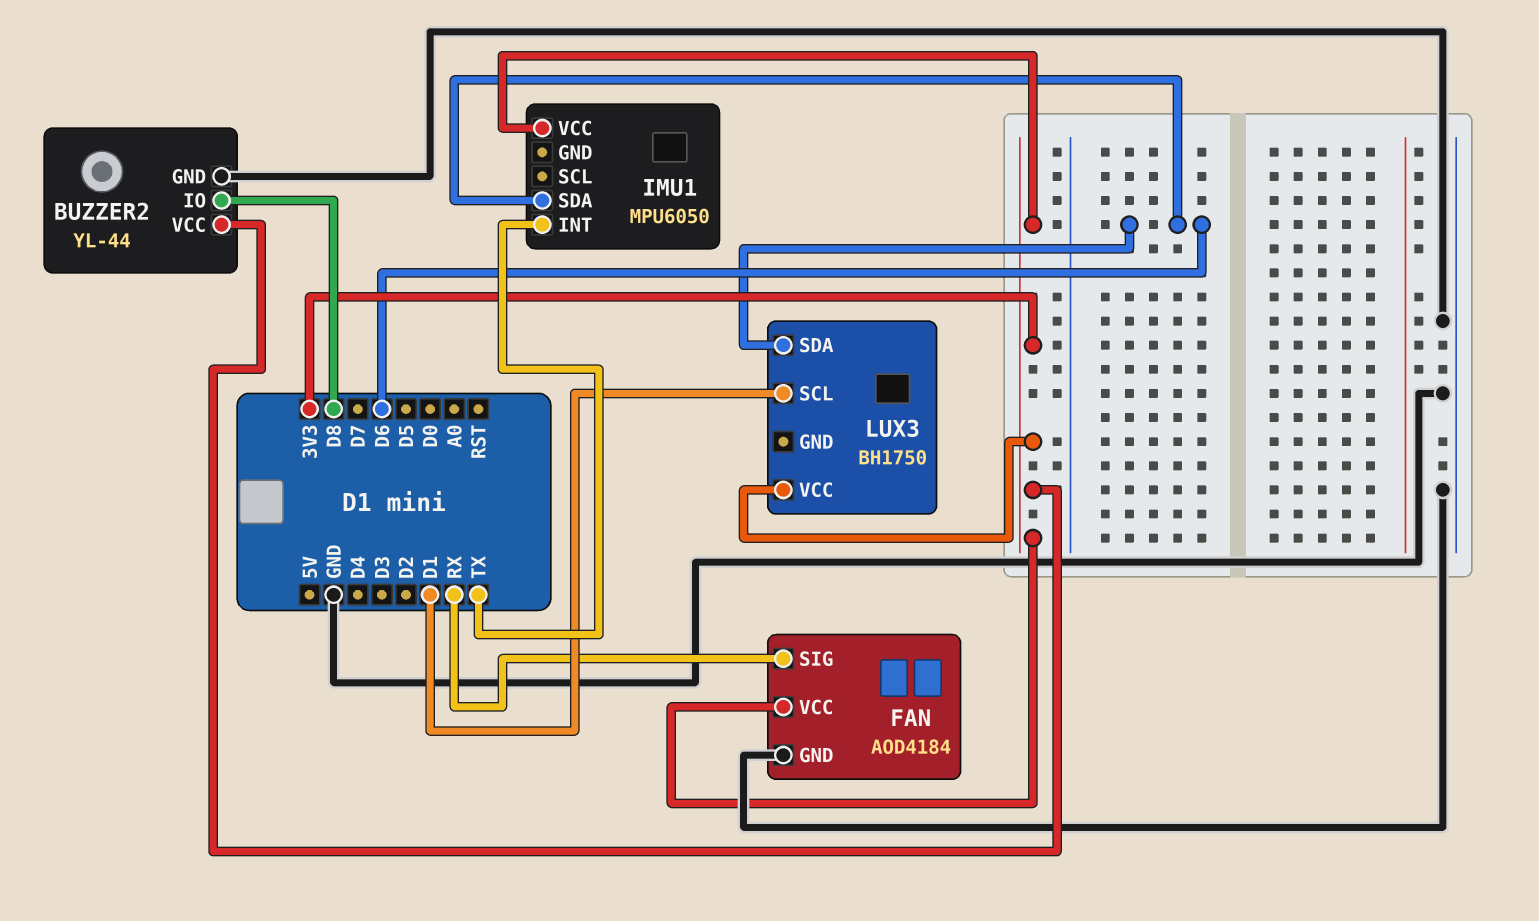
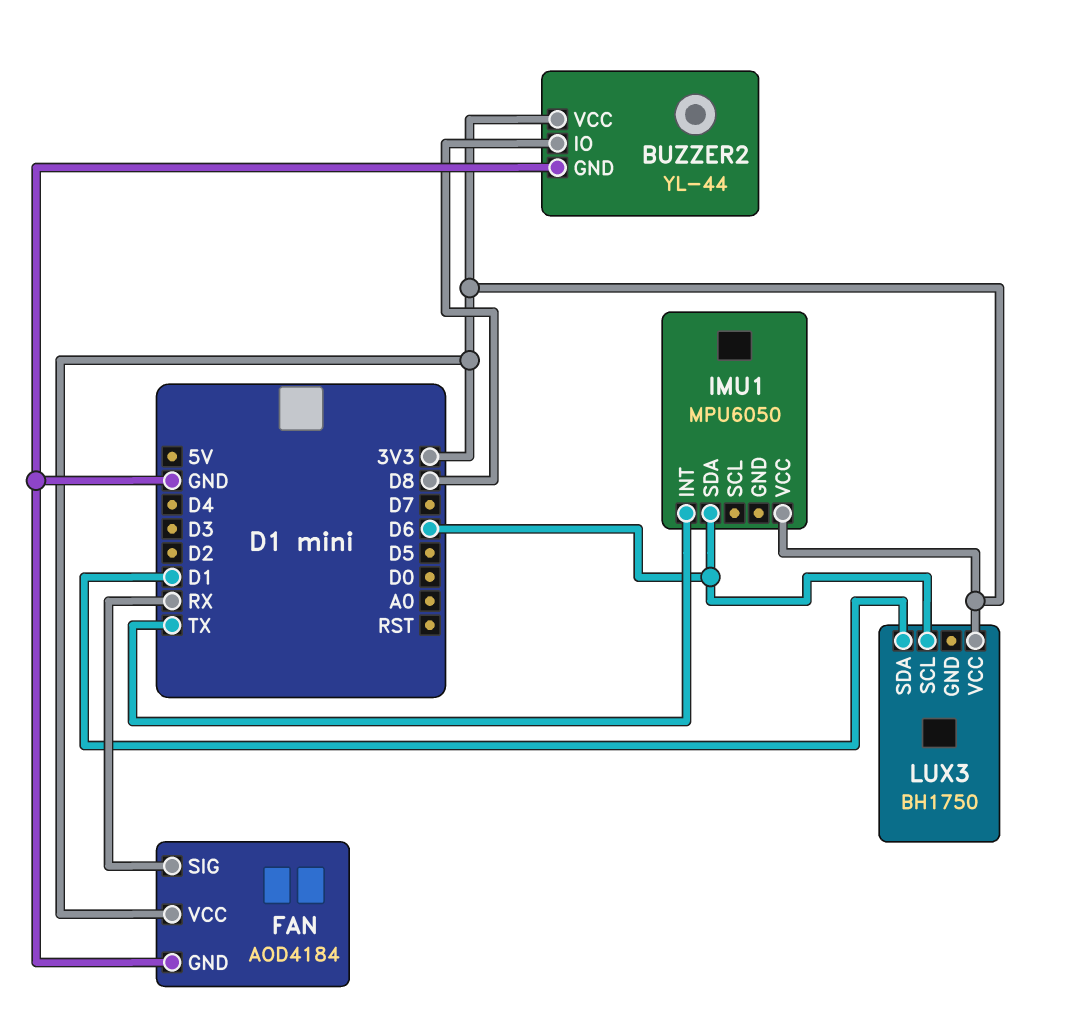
LUX3 pin SCL: D1 -> D6
LUX3 pin SDA: D6 -> D1

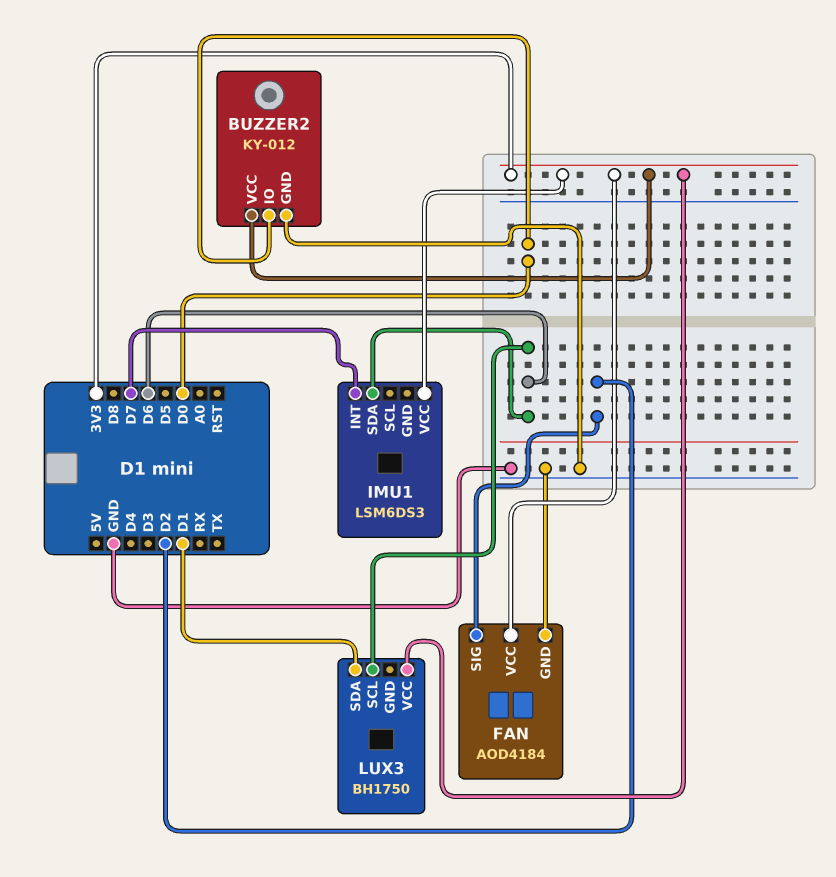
BUZZER2: YL-44 -> KY-012
BUZZER2 pin IO: D8 -> D0
FAN pin SIG: RX -> D2
IMU1: MPU6050 -> LSM6DS3
IMU1 pin INT: TX -> D7

